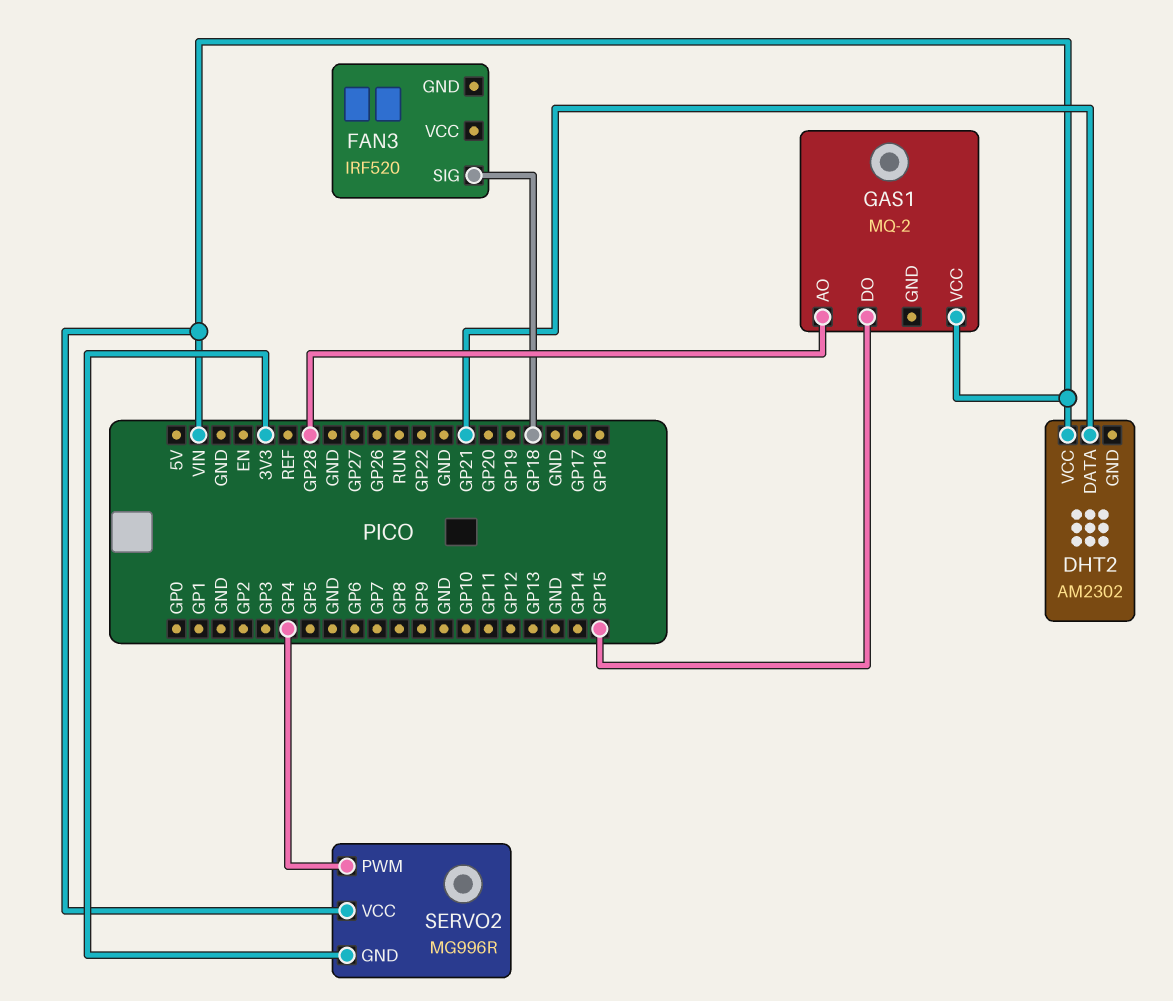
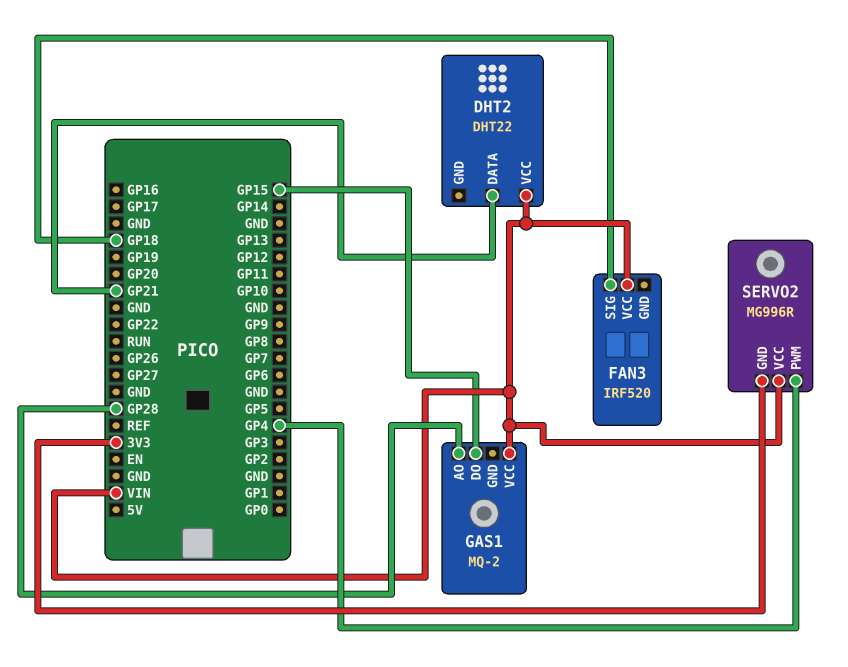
DHT2: AM2302 -> DHT22
FAN3 pin VCC: none -> VIN

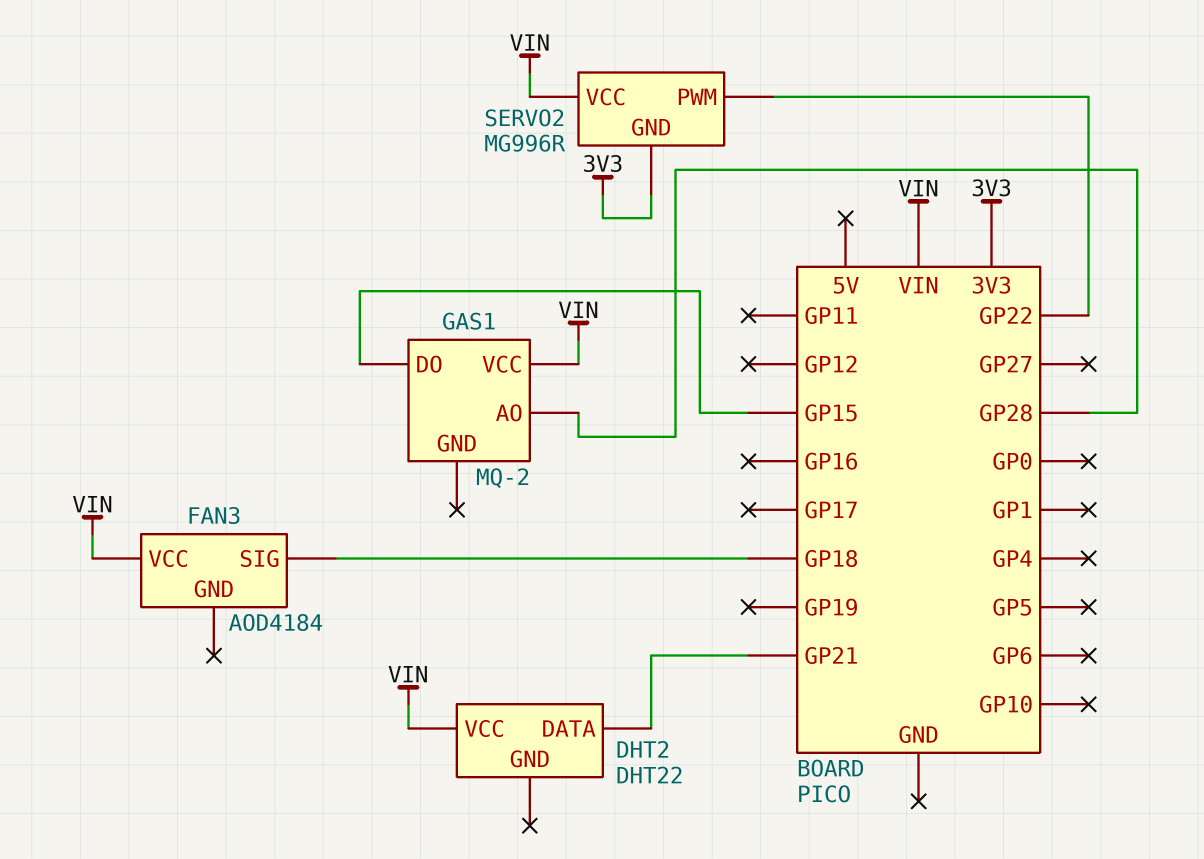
FAN3: IRF520 -> AOD4184
SERVO2 pin PWM: GP4 -> GP22

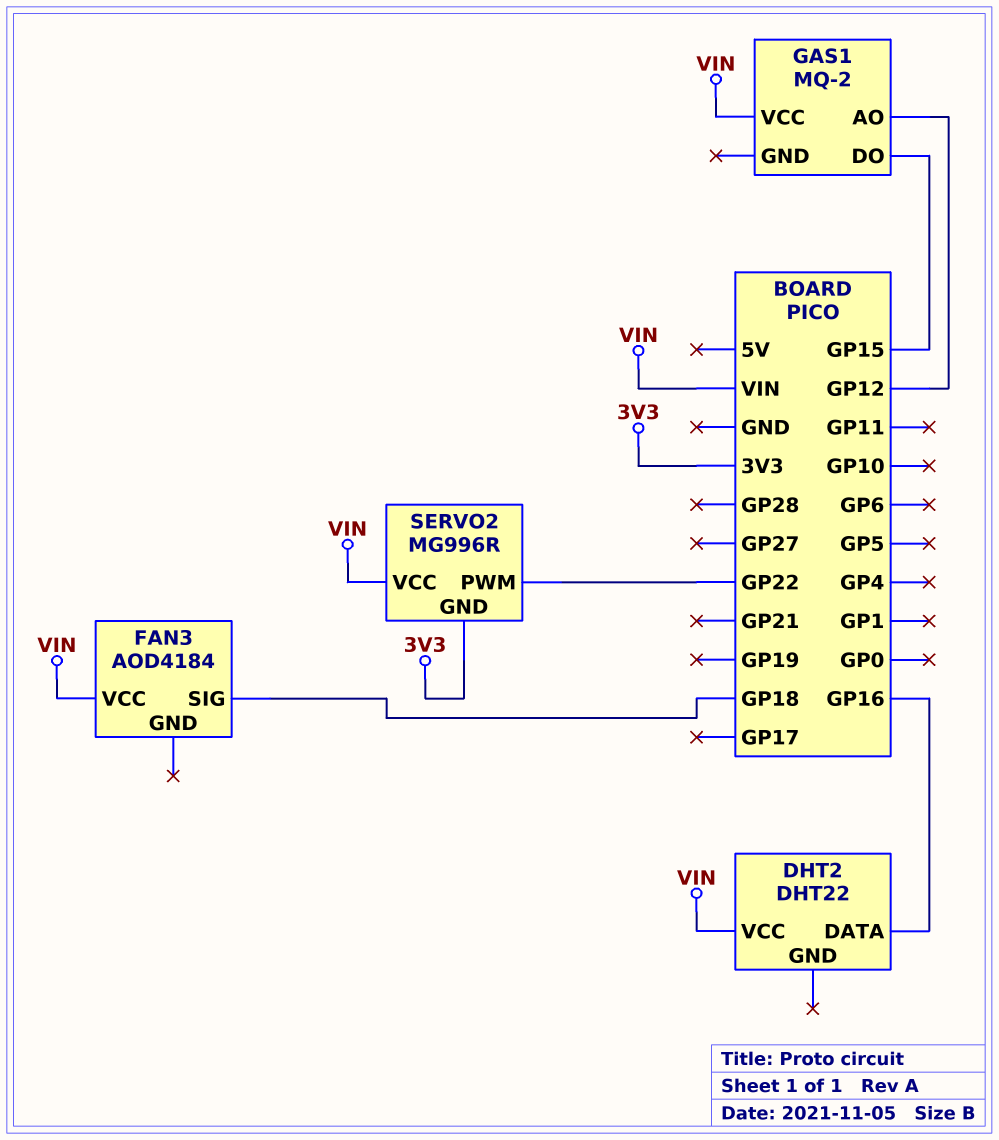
DHT2 pin DATA: GP21 -> GP16
GAS1 pin AO: GP28 -> GP12

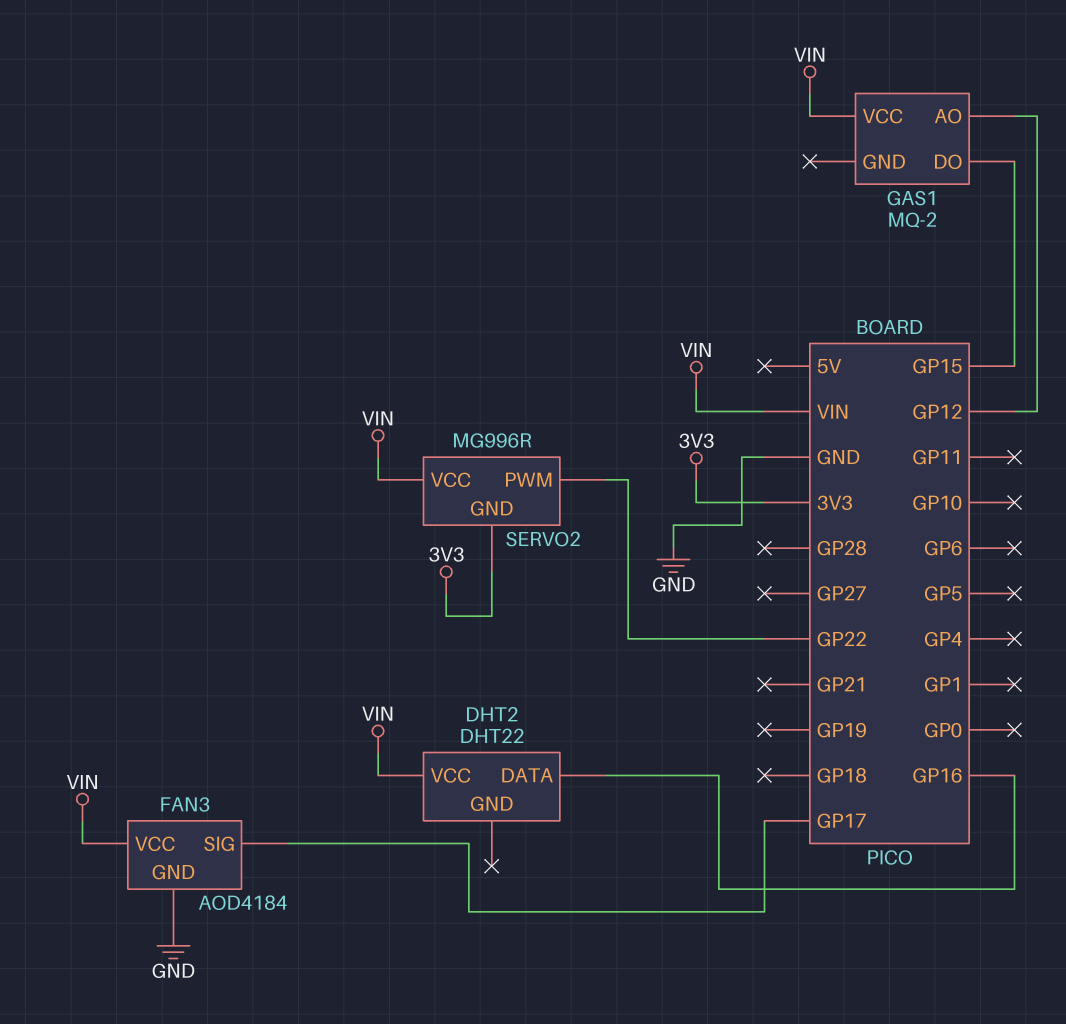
FAN3 pin GND: none -> GND
FAN3 pin SIG: GP18 -> GP17

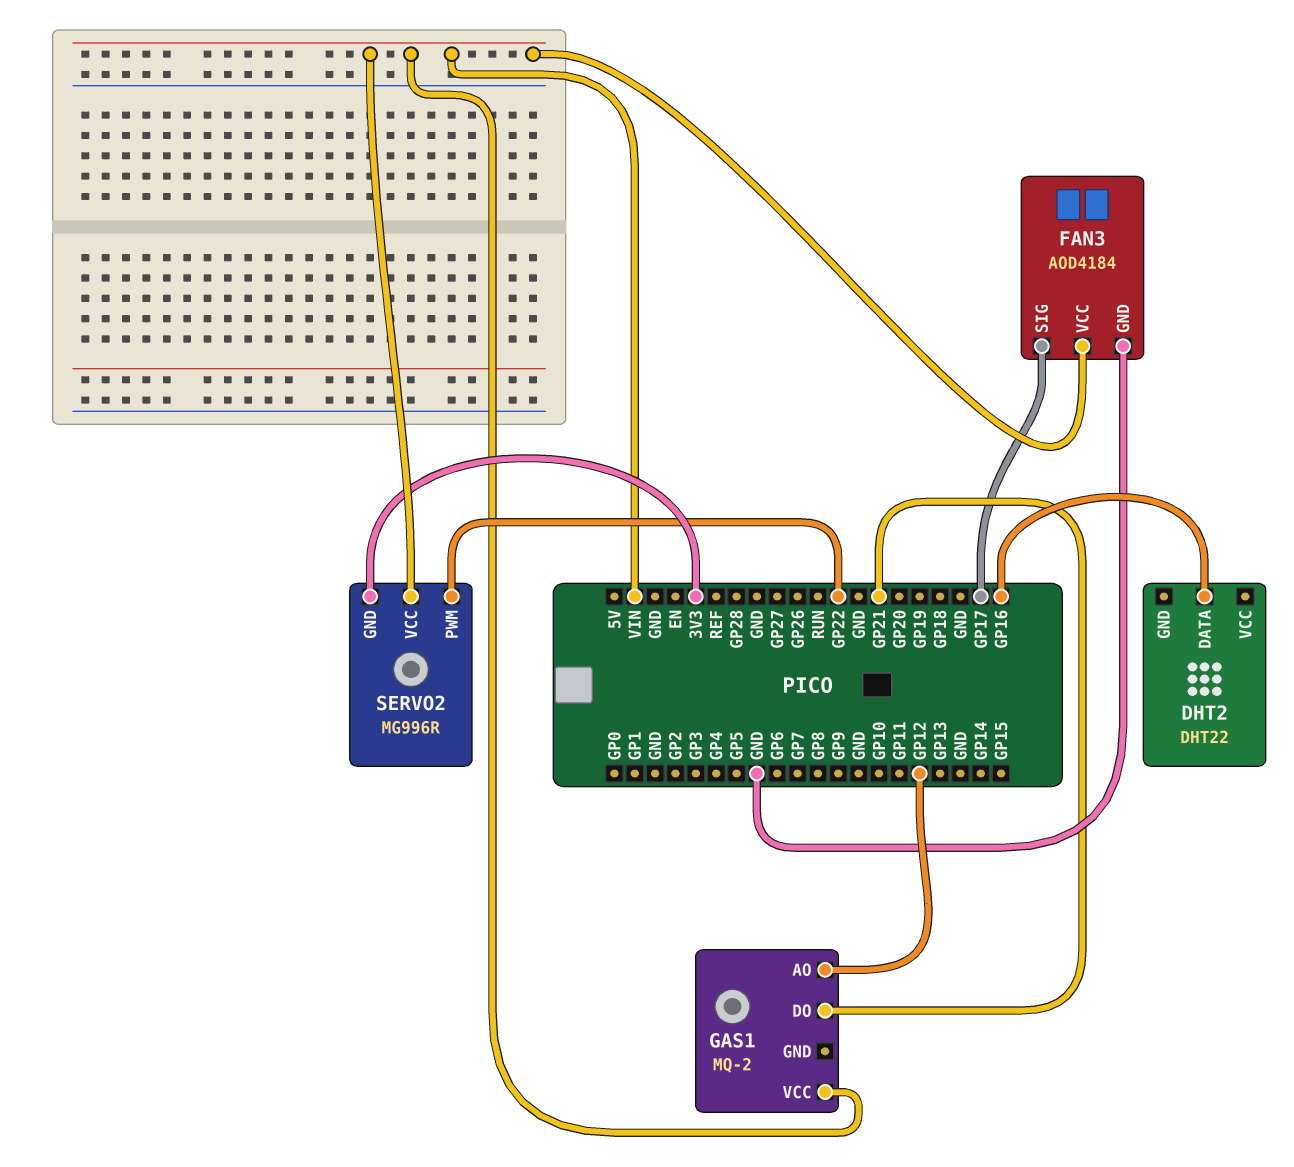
DHT2 pin VCC: VIN -> none
GAS1 pin DO: GP15 -> GP21

